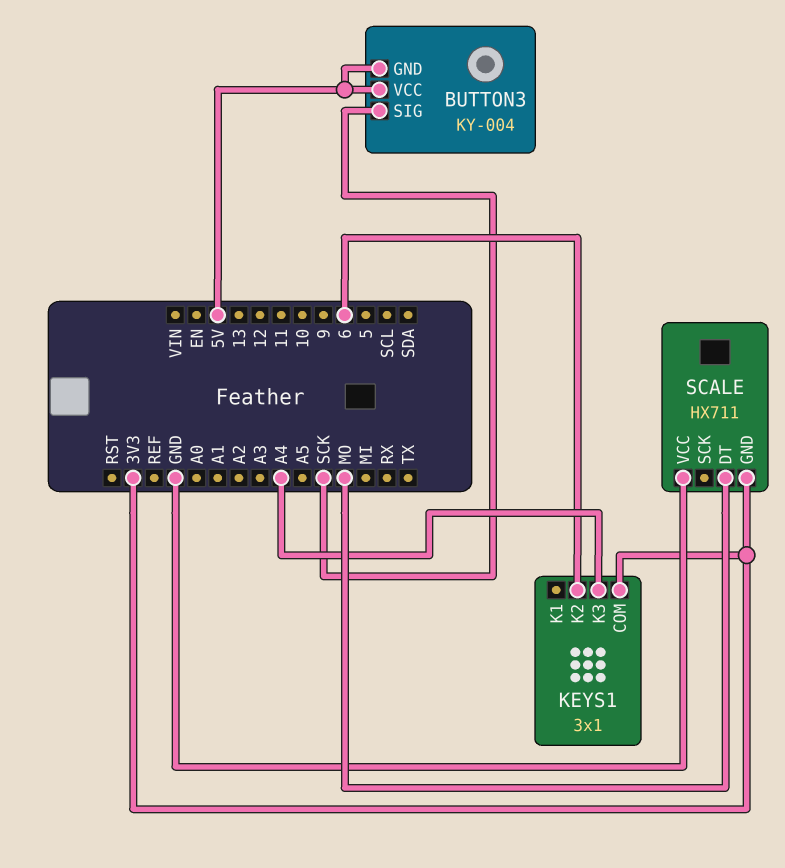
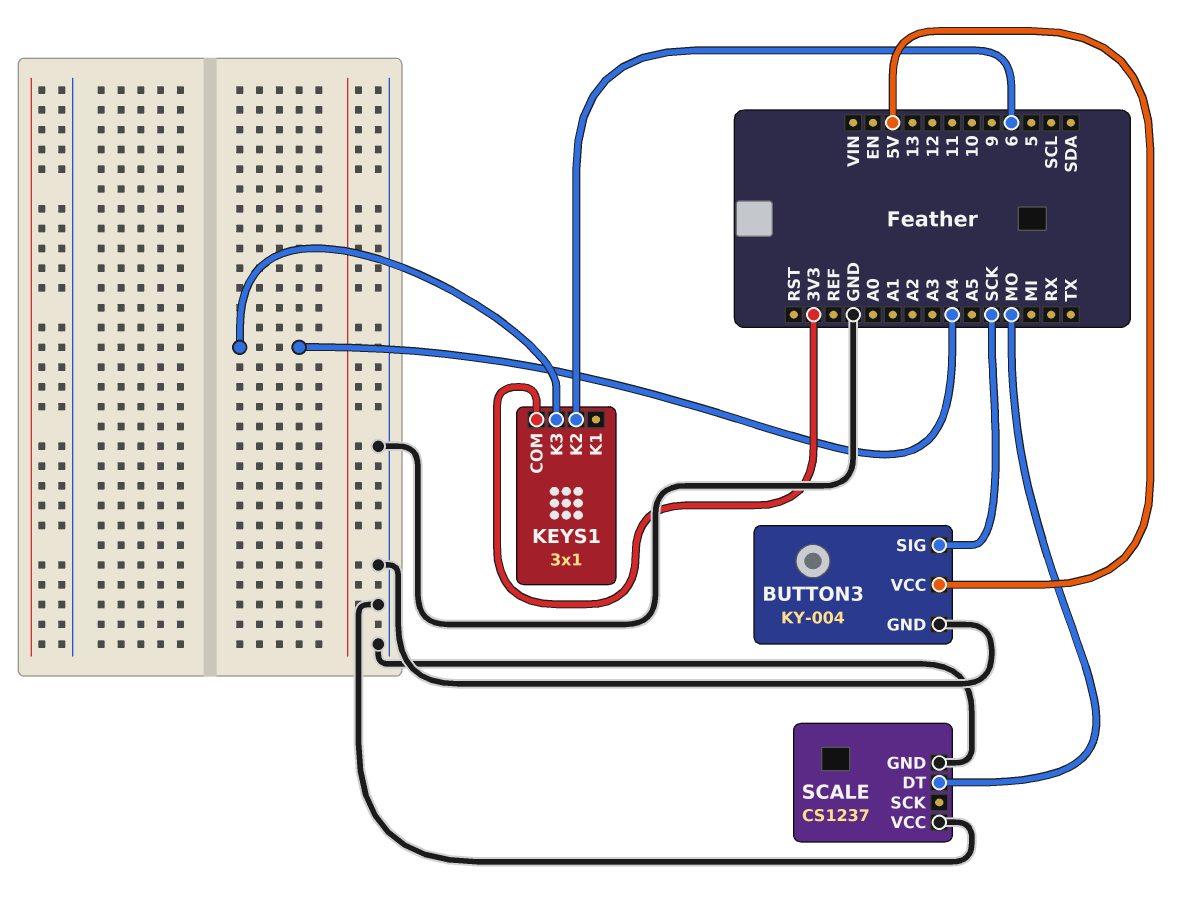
BUTTON3 pin GND: 5V -> GND
SCALE: HX711 -> CS1237
SCALE pin GND: 3V3 -> GND

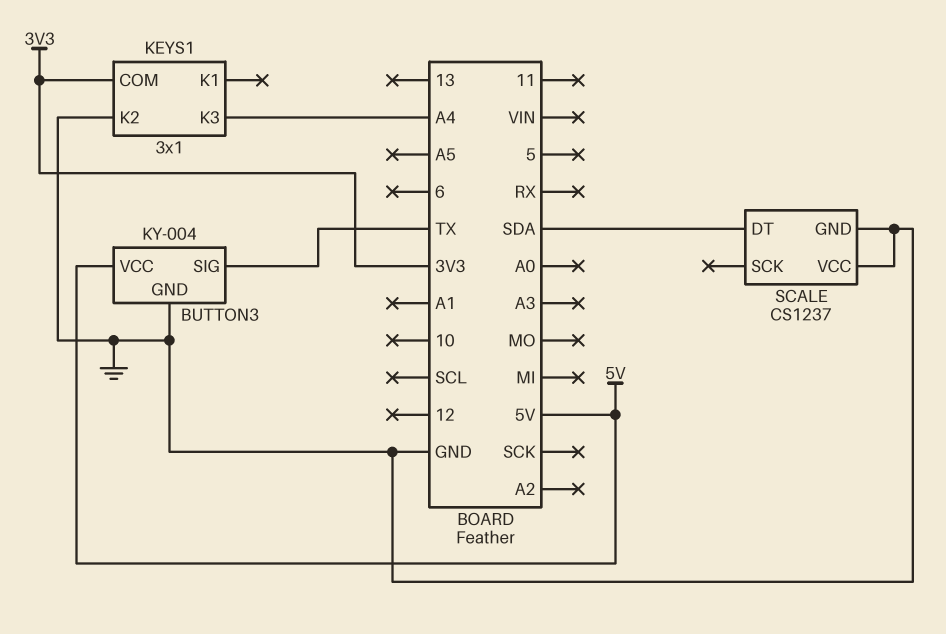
BUTTON3 pin SIG: SCK -> TX
KEYS1 pin K2: 6 -> GND
SCALE pin DT: MO -> SDA

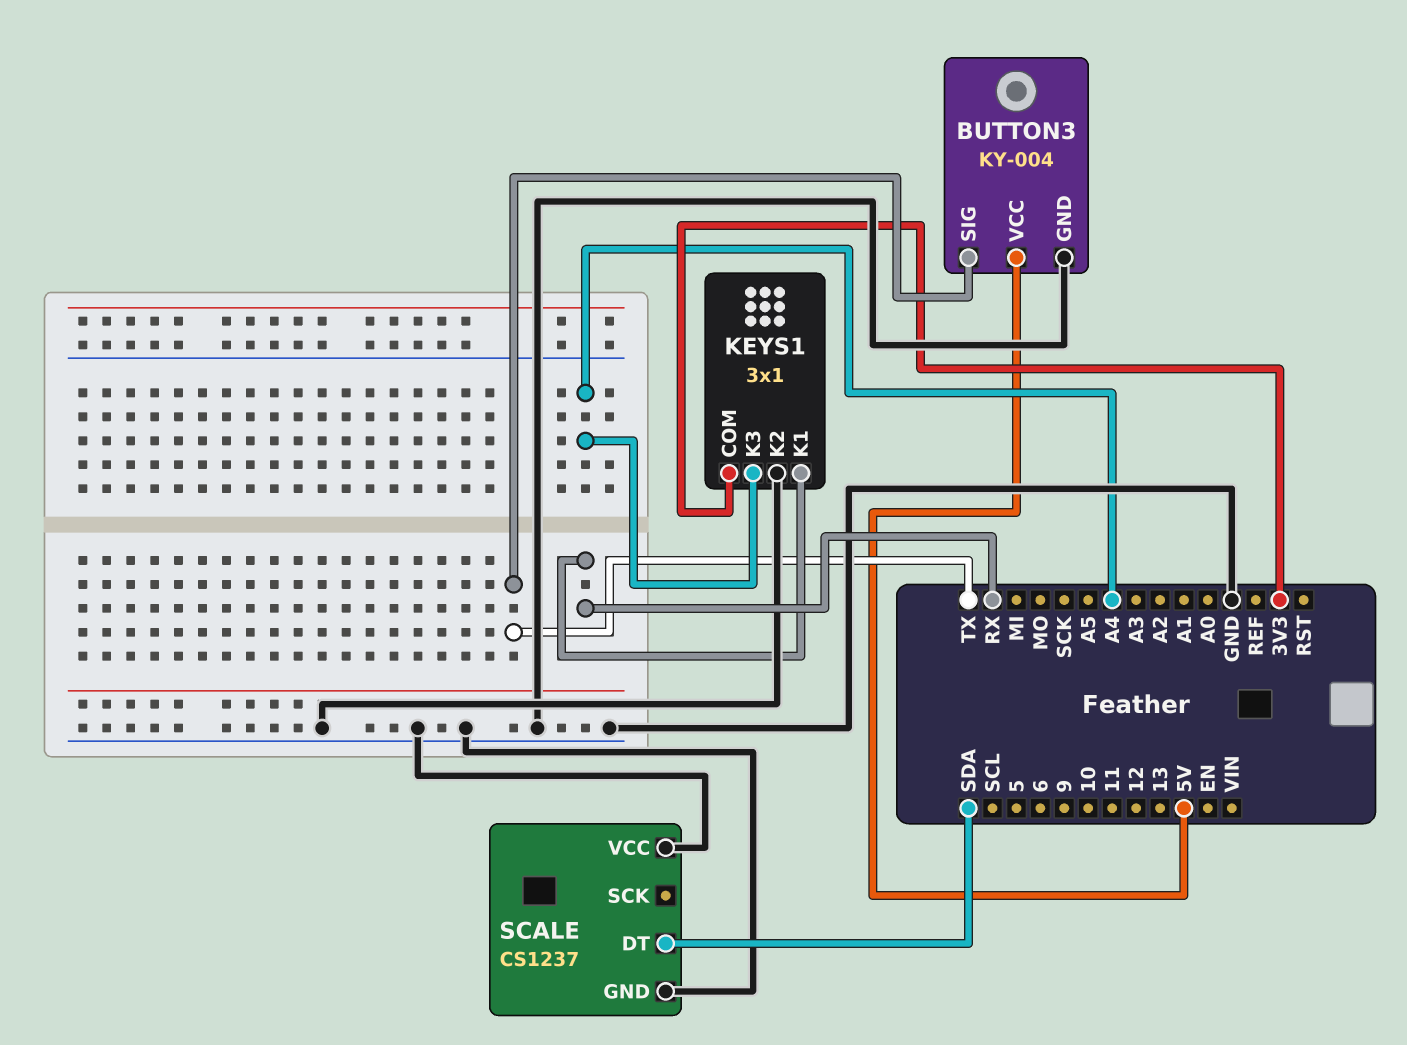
KEYS1 pin K1: none -> RX

